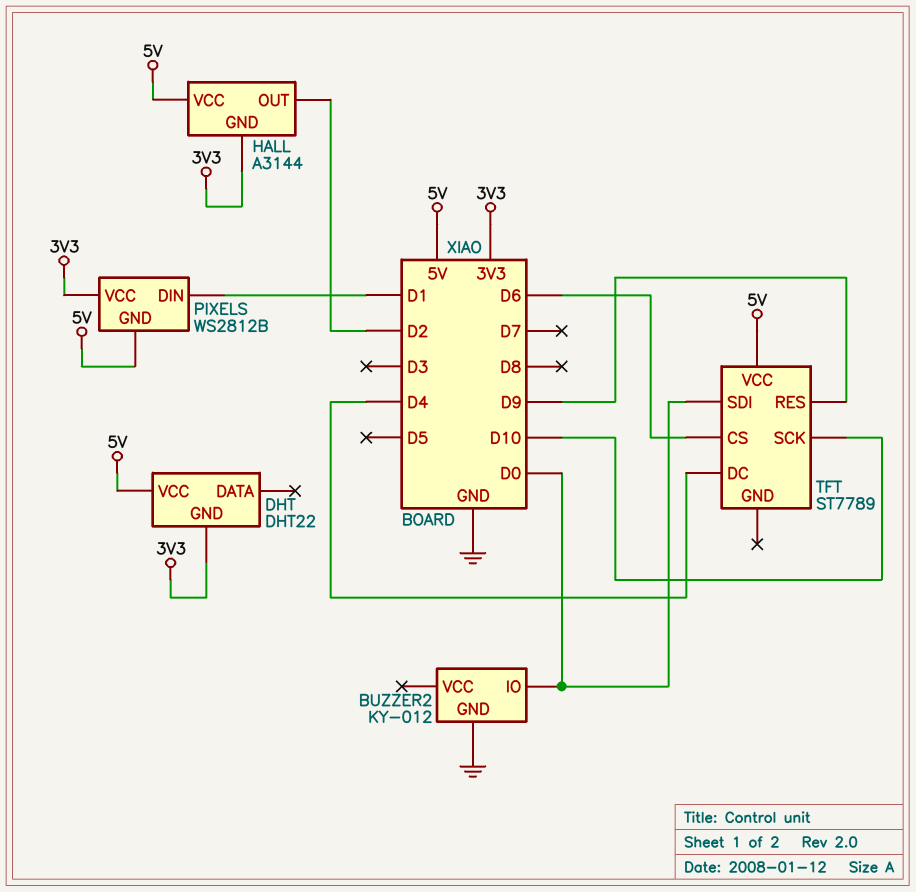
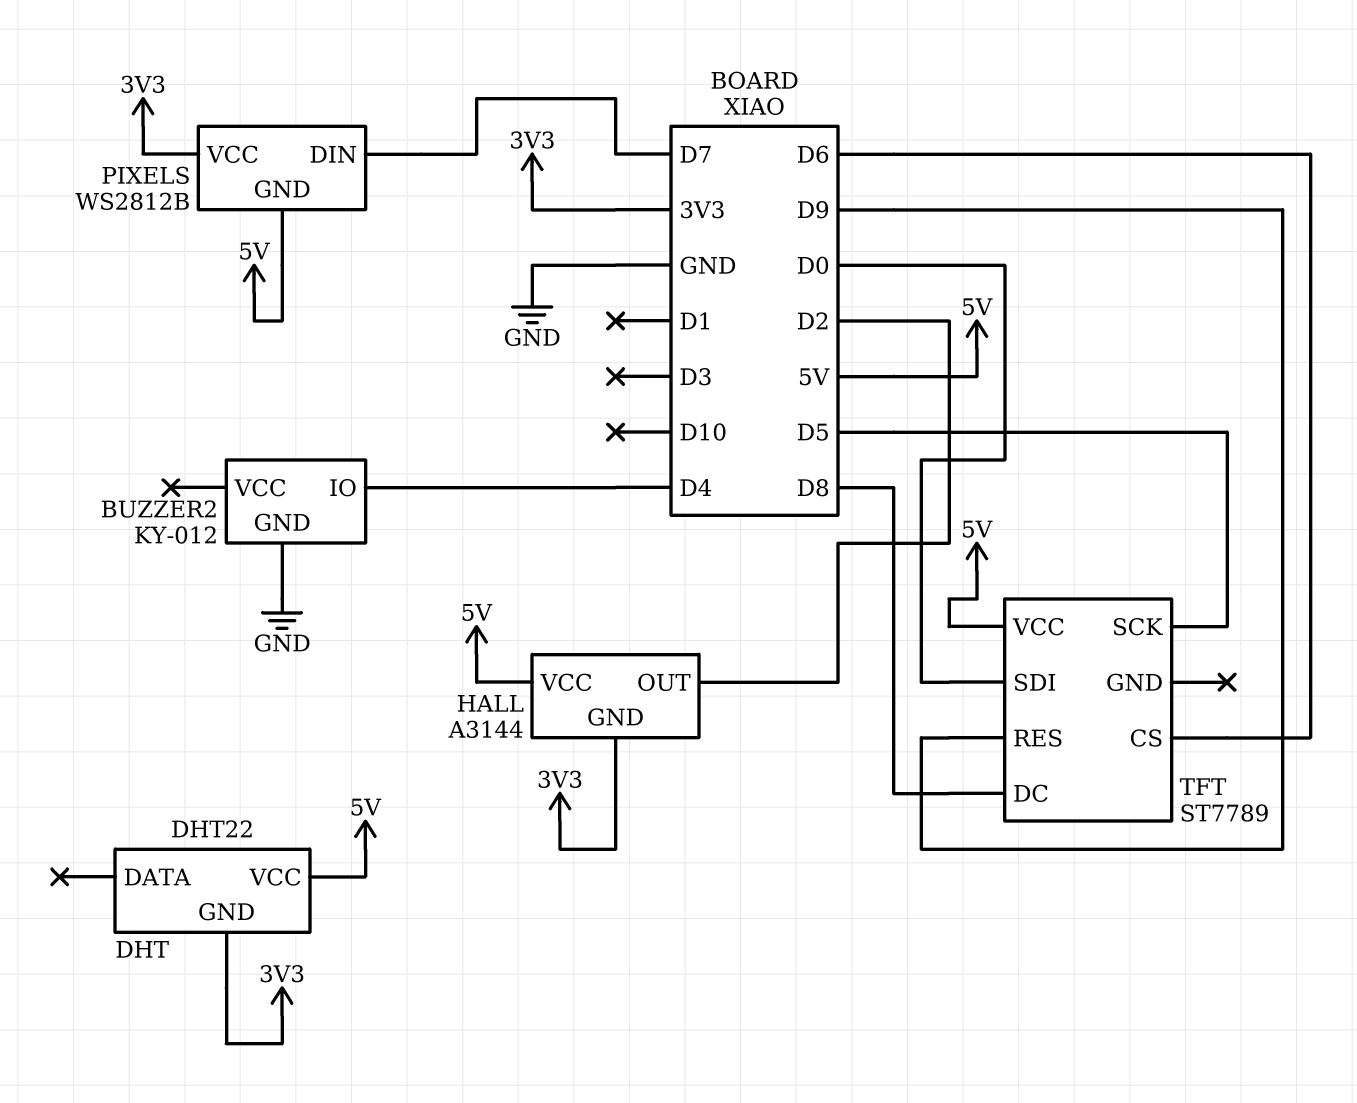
BUZZER2 pin IO: D0 -> D4
PIXELS pin DIN: D1 -> D7
TFT pin DC: D4 -> D8
TFT pin SCK: D10 -> D5

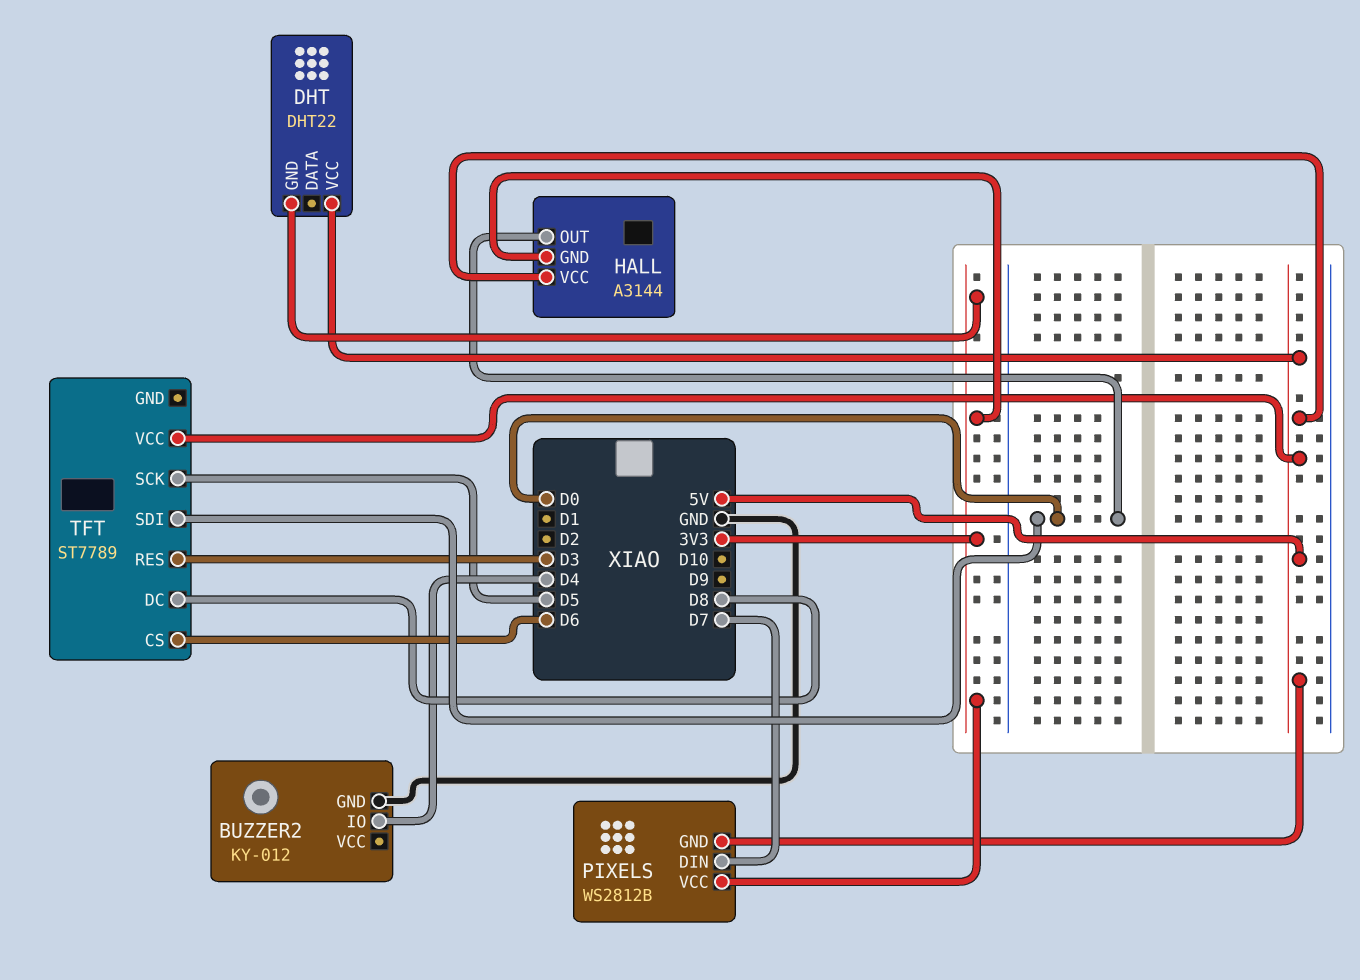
HALL pin OUT: D2 -> D0
TFT pin RES: D9 -> D3

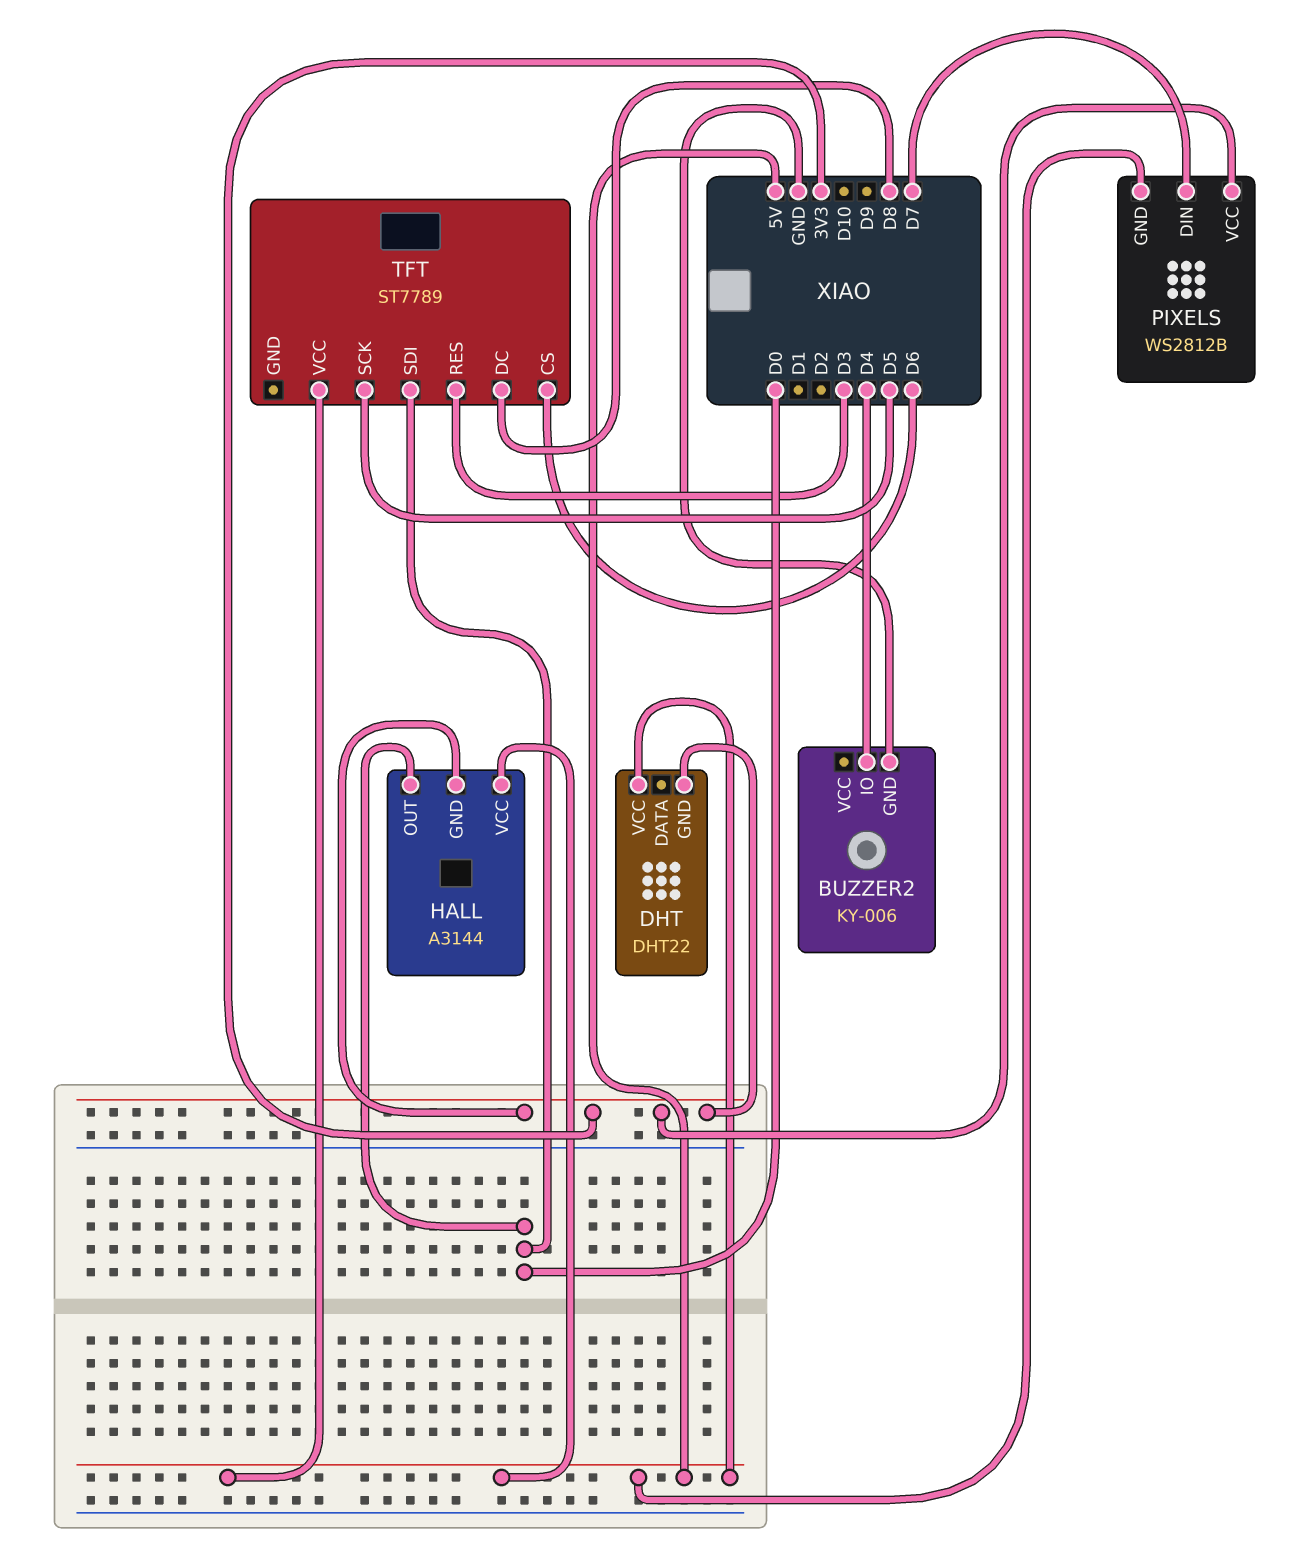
BUZZER2: KY-012 -> KY-006

